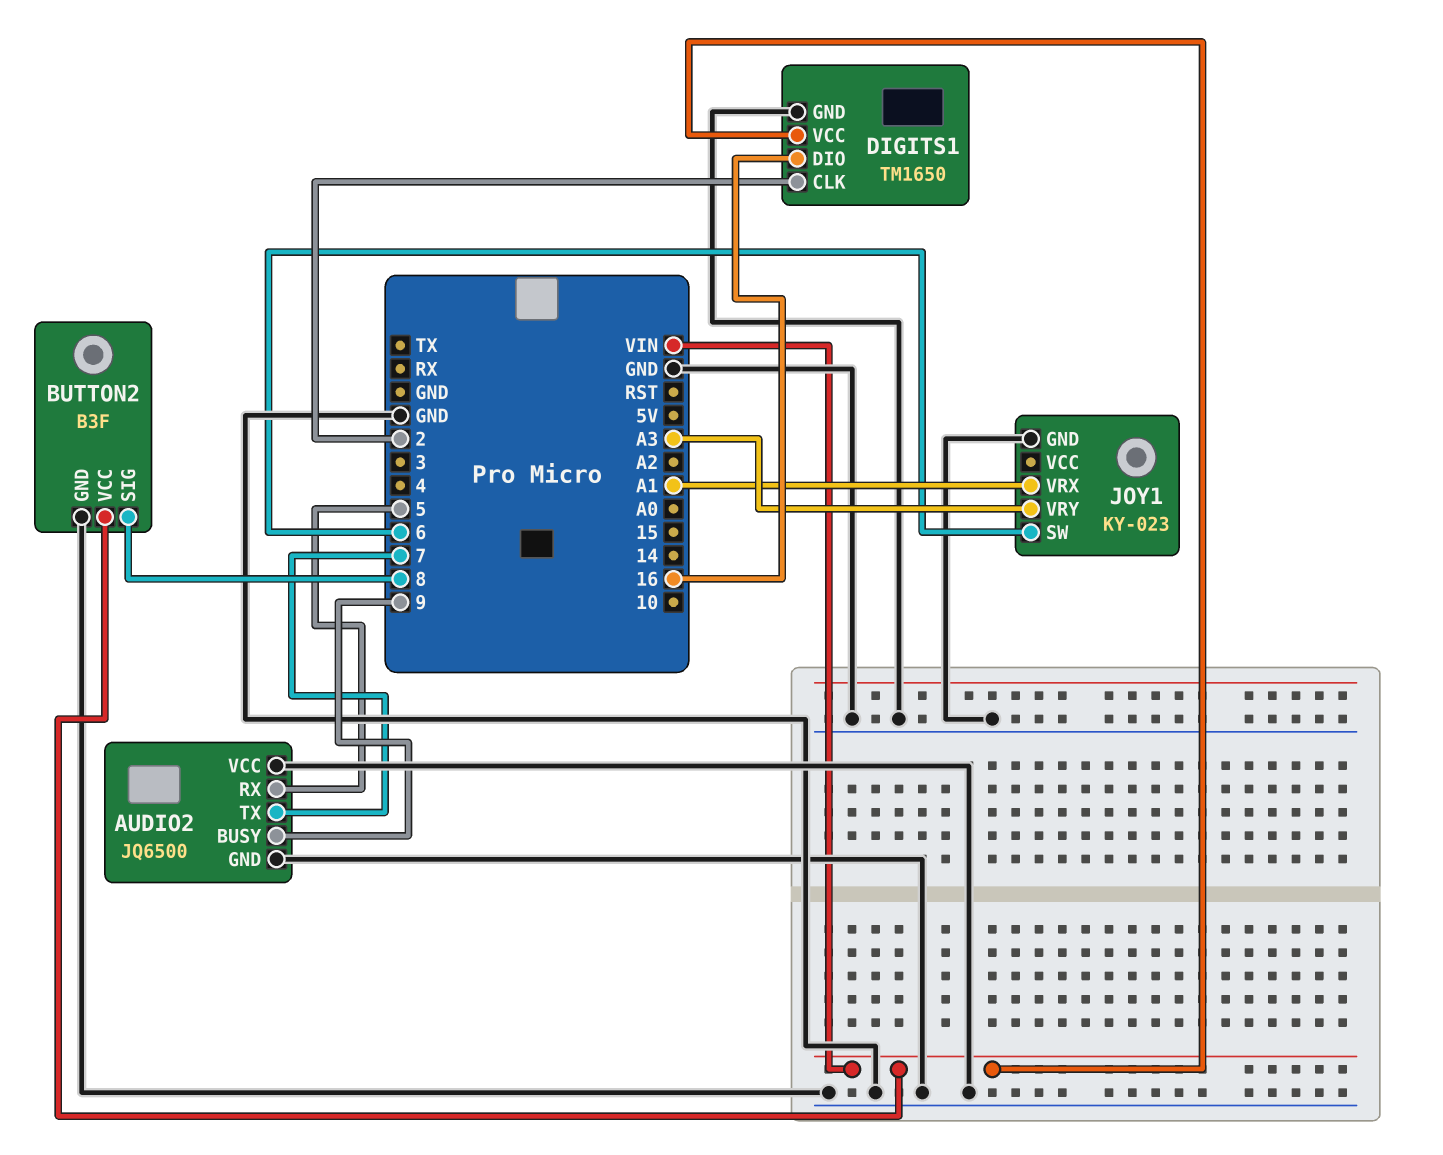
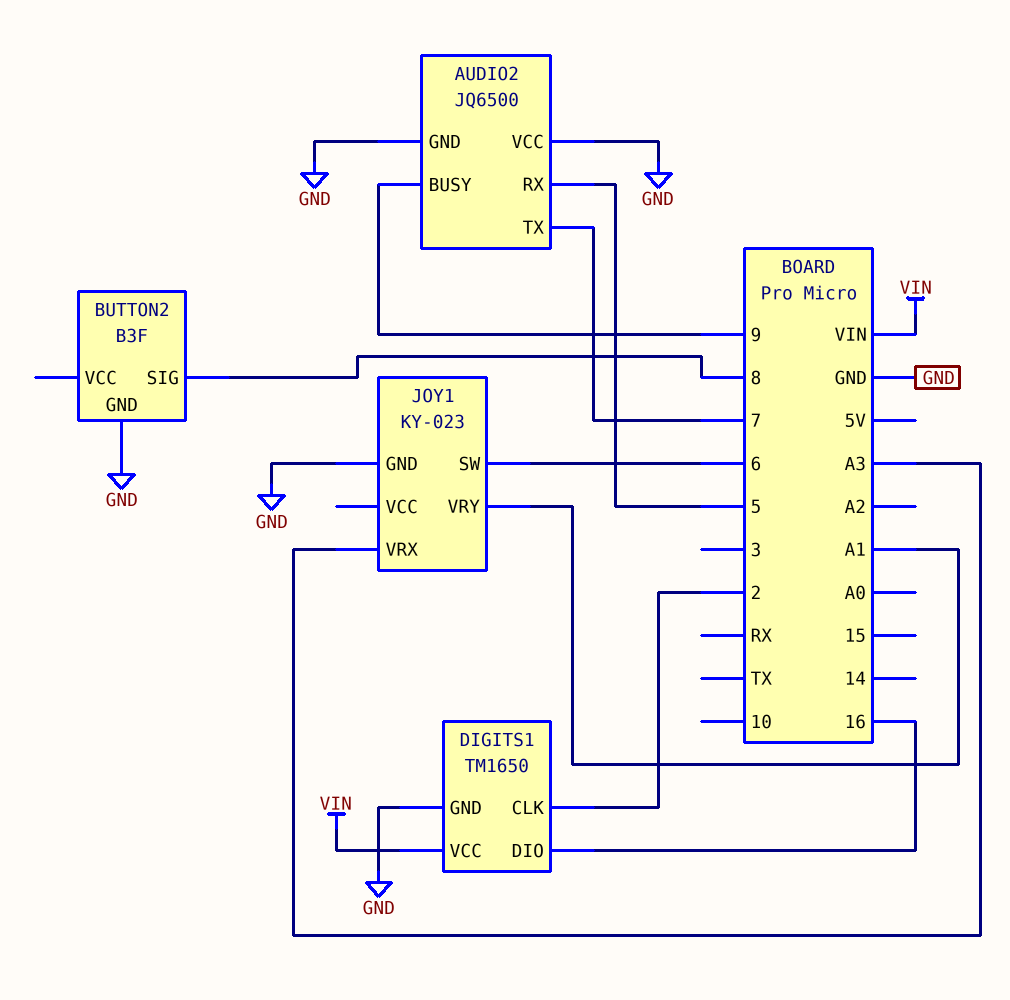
BUTTON2 pin VCC: VIN -> none
JOY1 pin VRX: A1 -> A3
JOY1 pin VRY: A3 -> A1

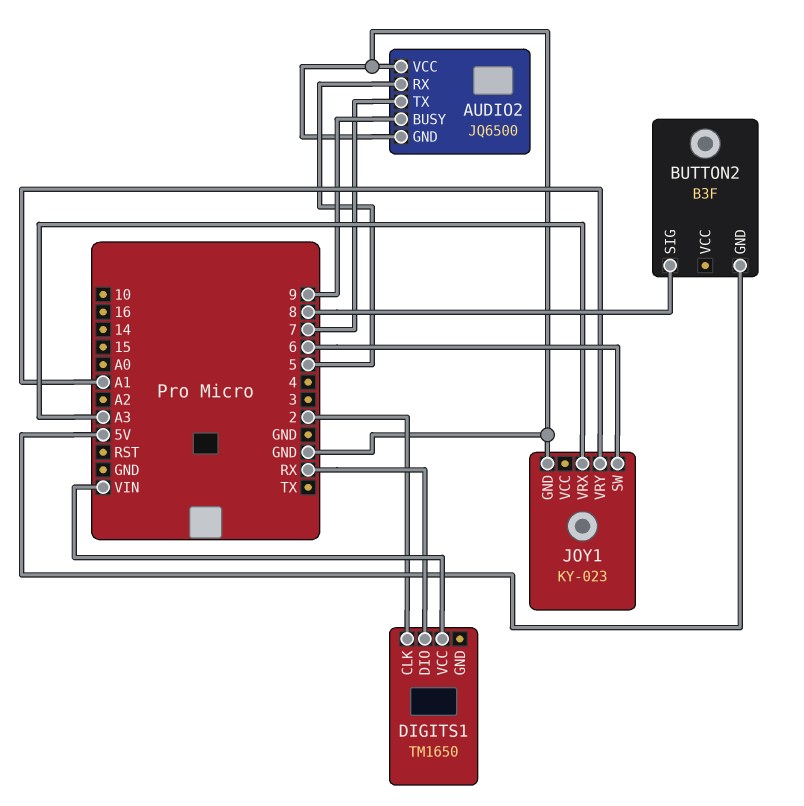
BUTTON2 pin GND: GND -> 5V
DIGITS1 pin DIO: 16 -> RX
DIGITS1 pin GND: GND -> none

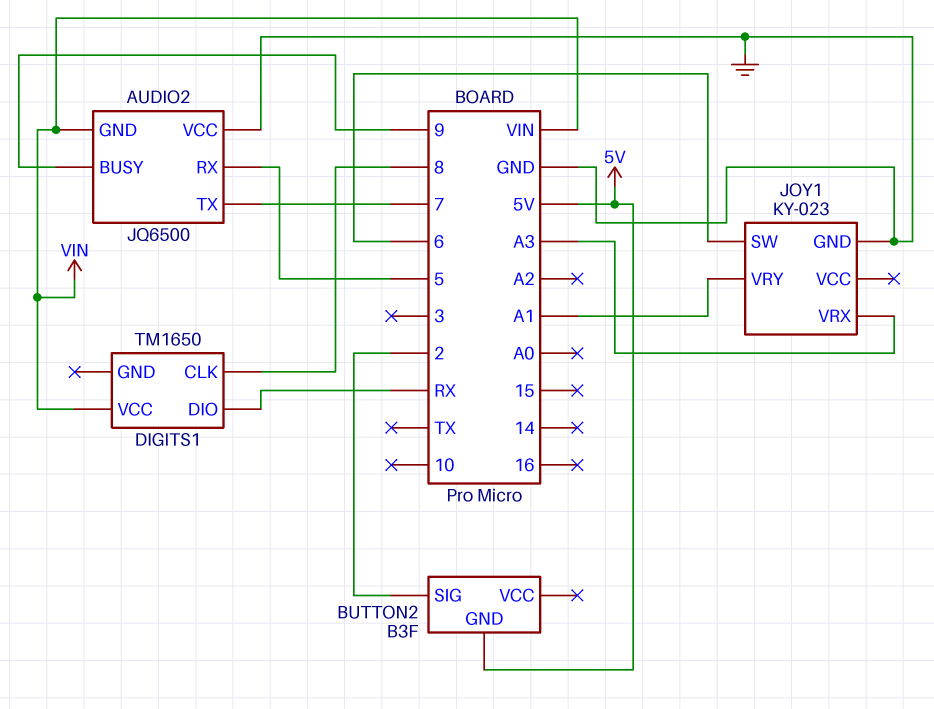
AUDIO2 pin GND: GND -> VIN
BUTTON2 pin SIG: 8 -> 2
DIGITS1 pin CLK: 2 -> 8

